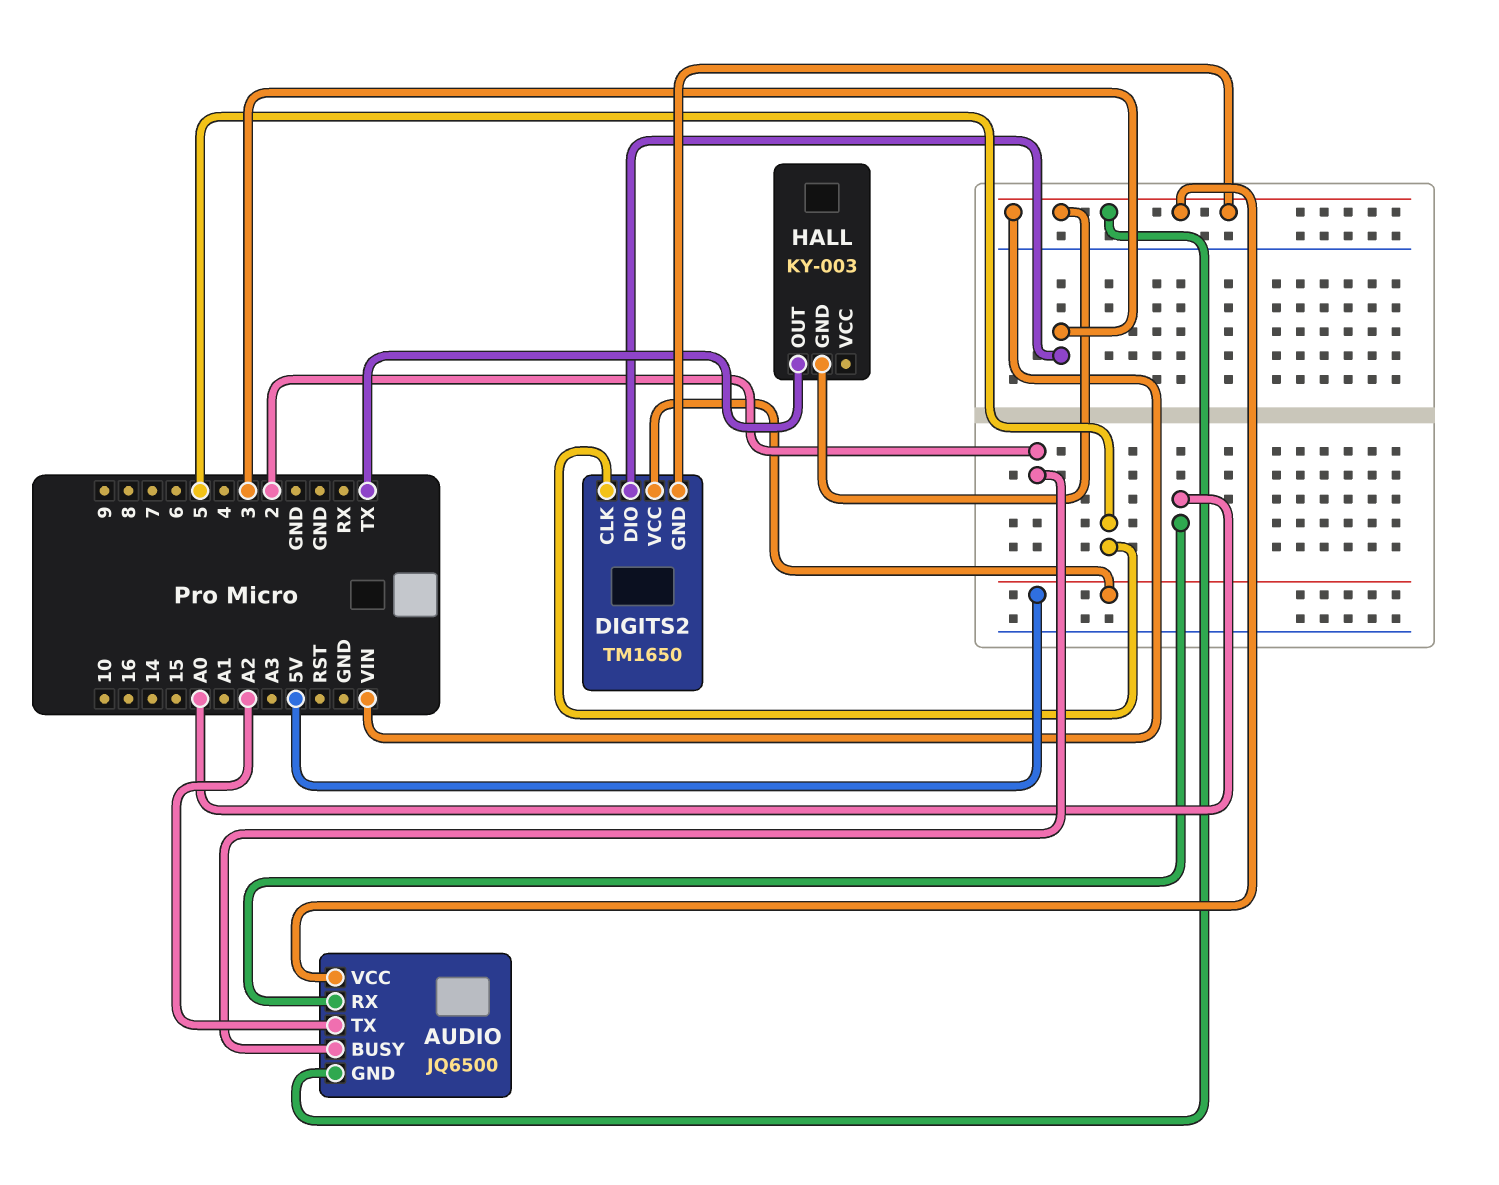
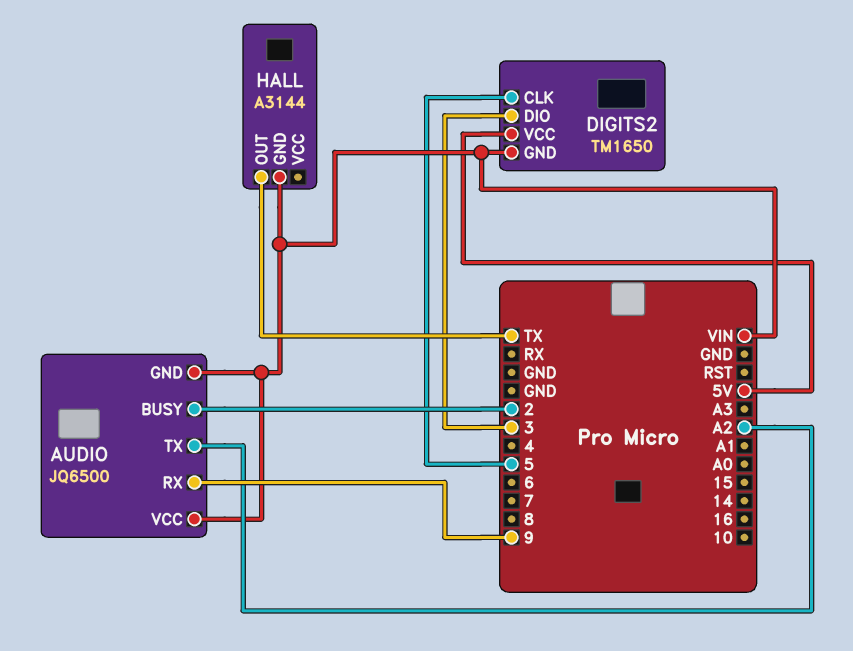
AUDIO pin RX: A0 -> 9
HALL: KY-003 -> A3144

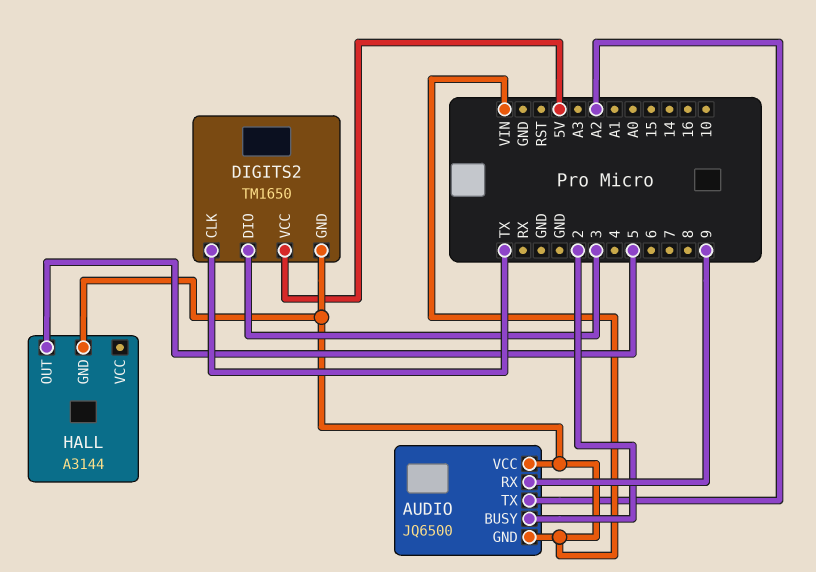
DIGITS2 pin CLK: 5 -> TX
HALL pin OUT: TX -> 5

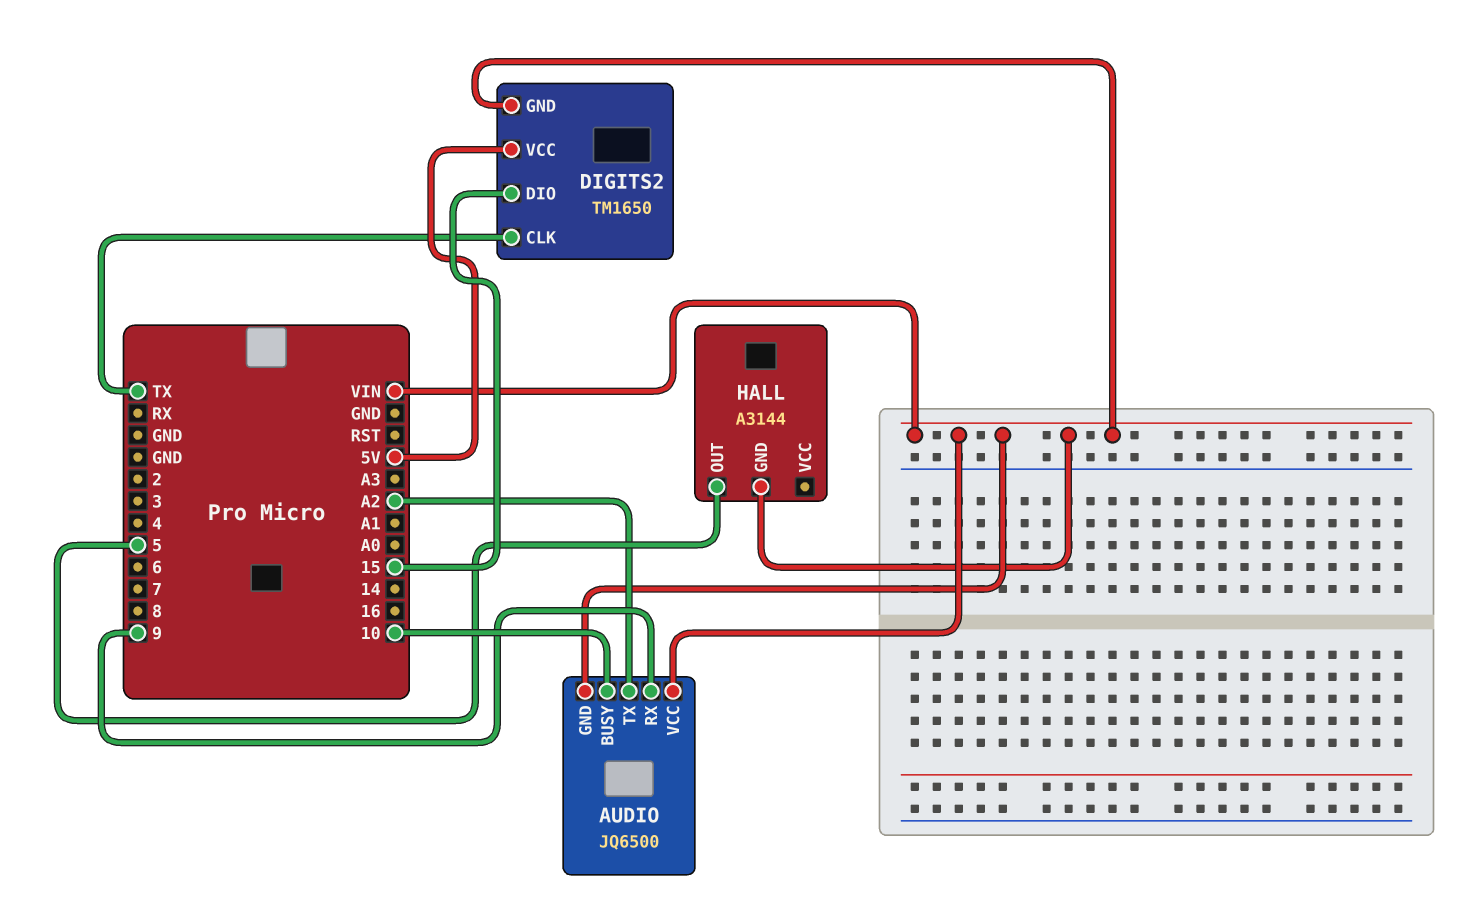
AUDIO pin BUSY: 2 -> 10
DIGITS2 pin DIO: 3 -> 15

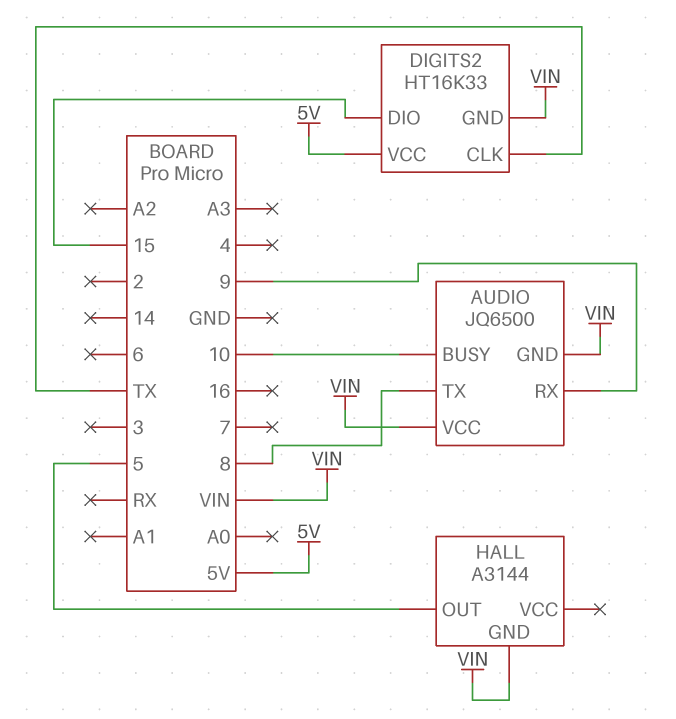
AUDIO pin TX: A2 -> 8
DIGITS2: TM1650 -> HT16K33

